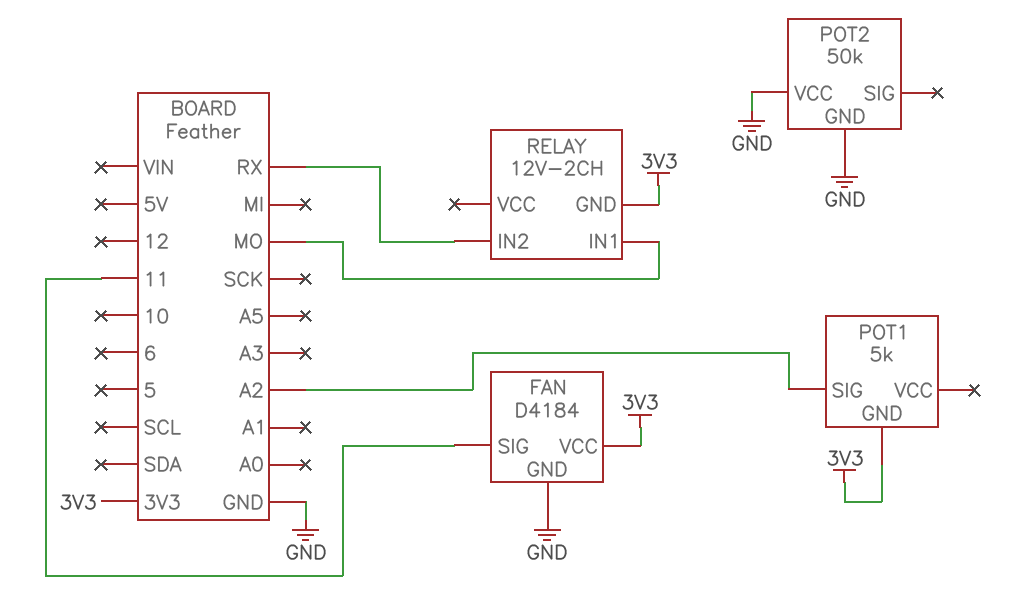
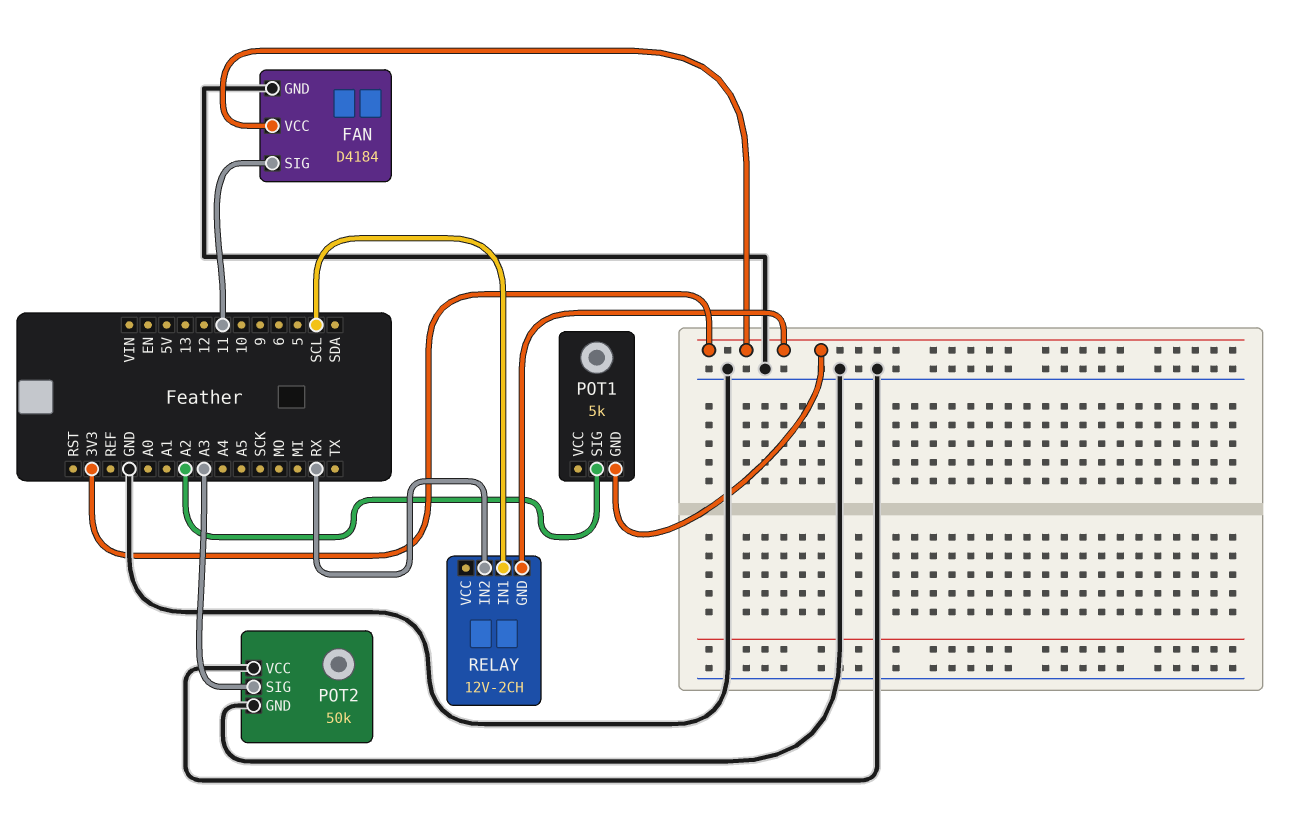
POT2 pin SIG: none -> A3
RELAY pin IN1: MO -> SCL

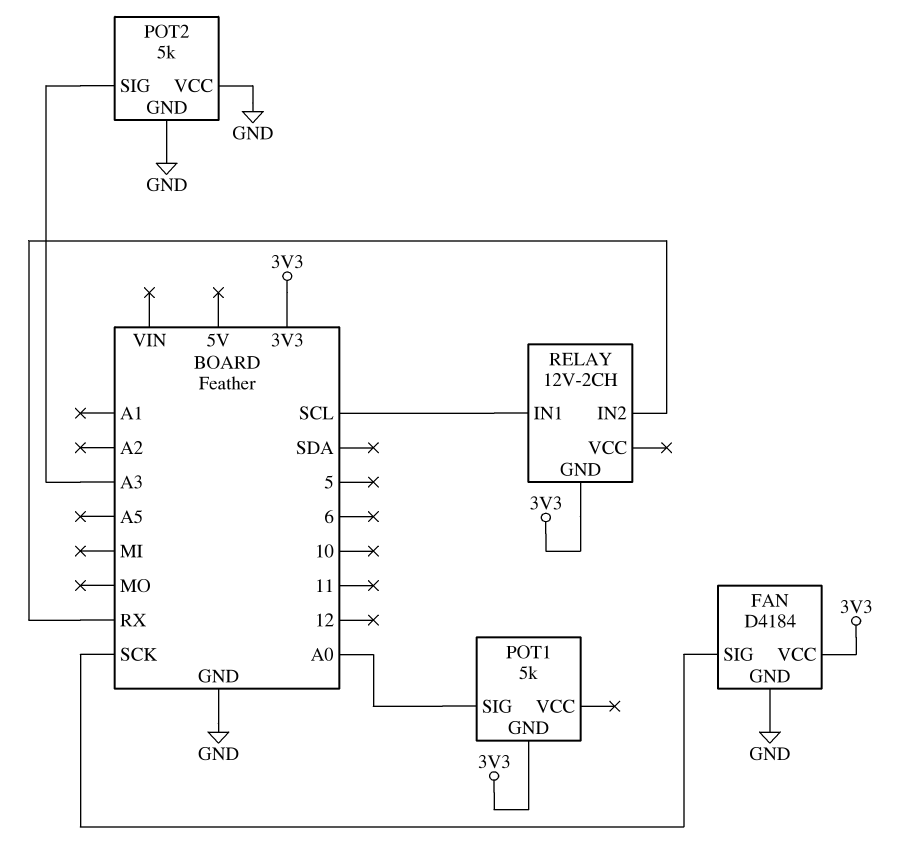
FAN pin SIG: 11 -> SCK
POT1 pin SIG: A2 -> A0
POT2: 50k -> 5k

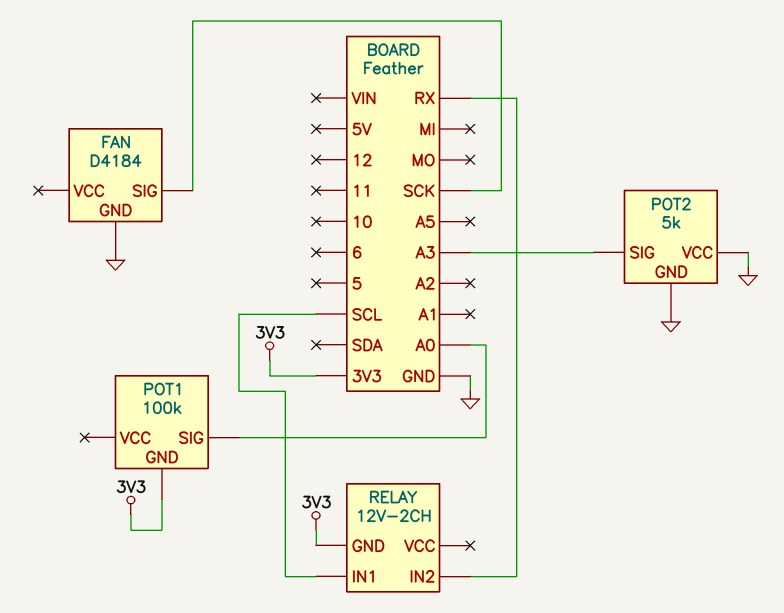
FAN pin VCC: 3V3 -> none
POT1: 5k -> 100k

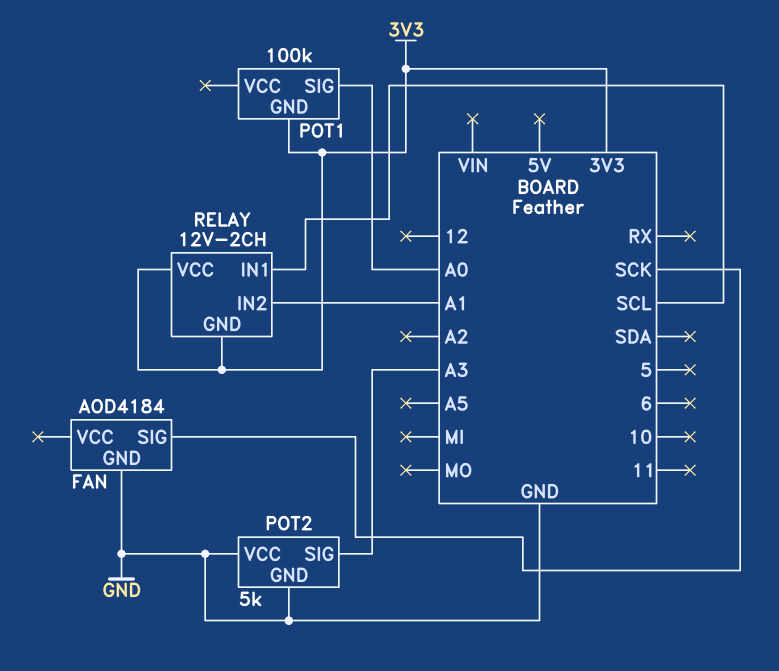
FAN: D4184 -> AOD4184
RELAY pin IN2: RX -> A1
RELAY pin VCC: none -> 3V3

